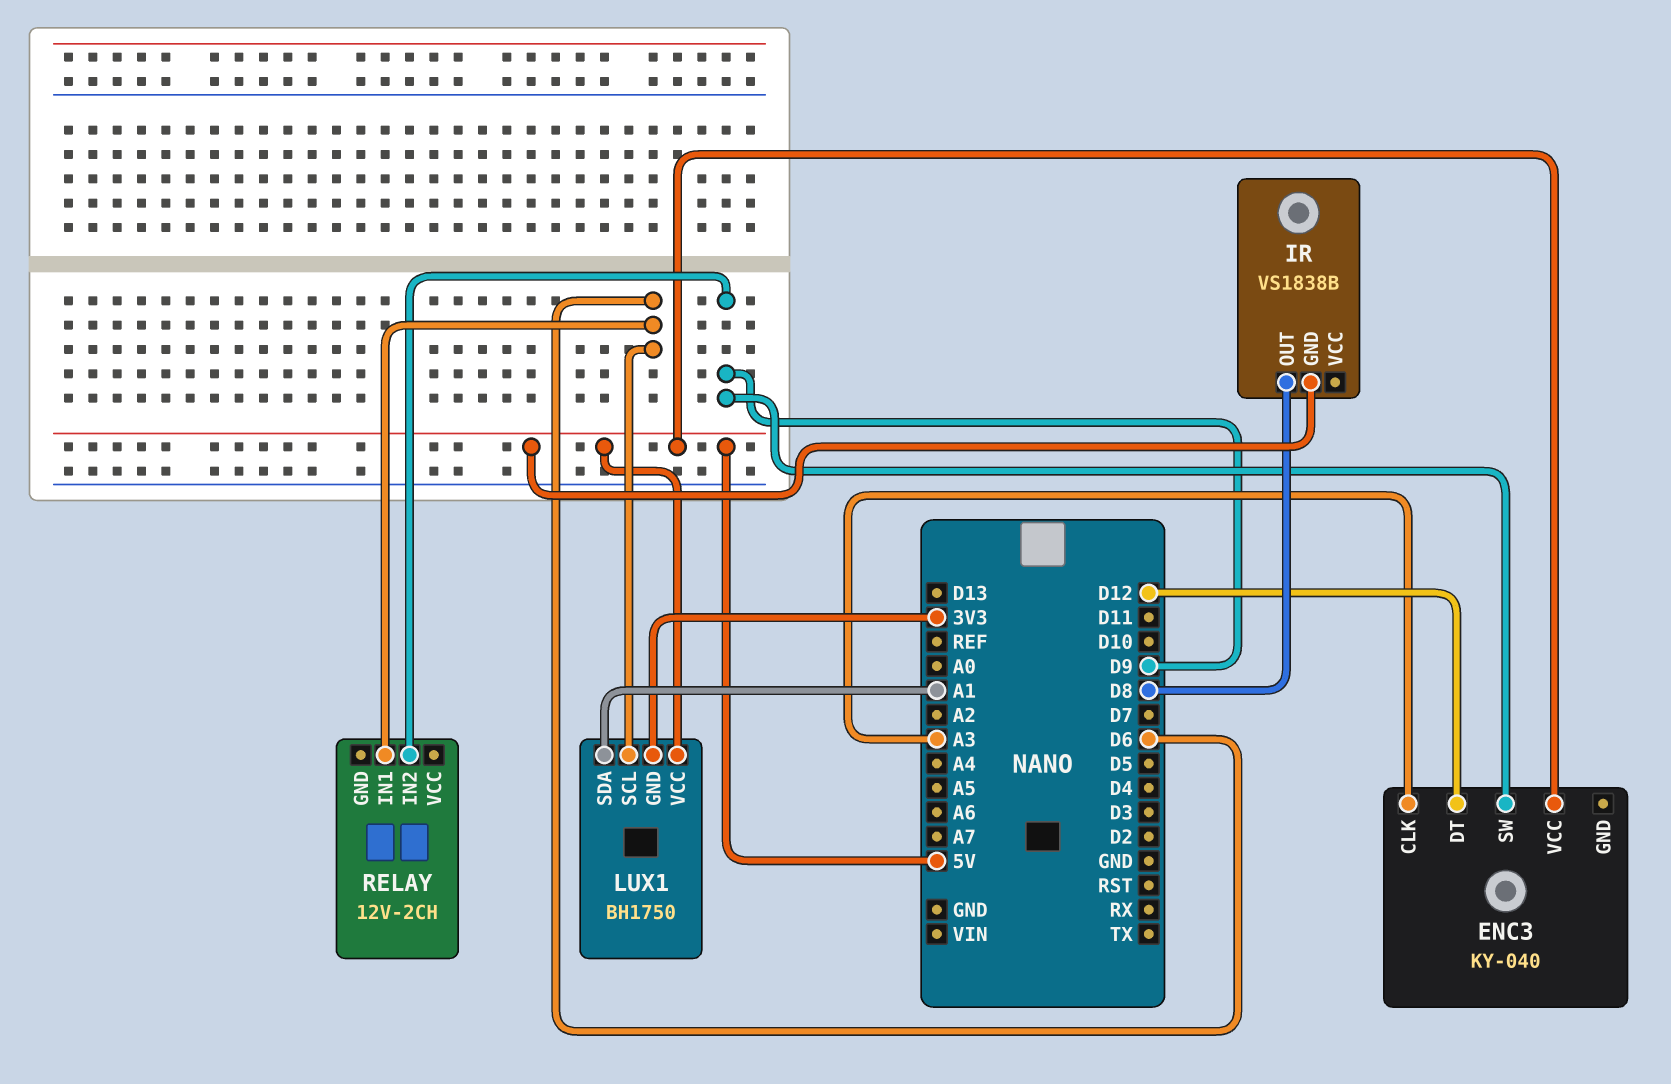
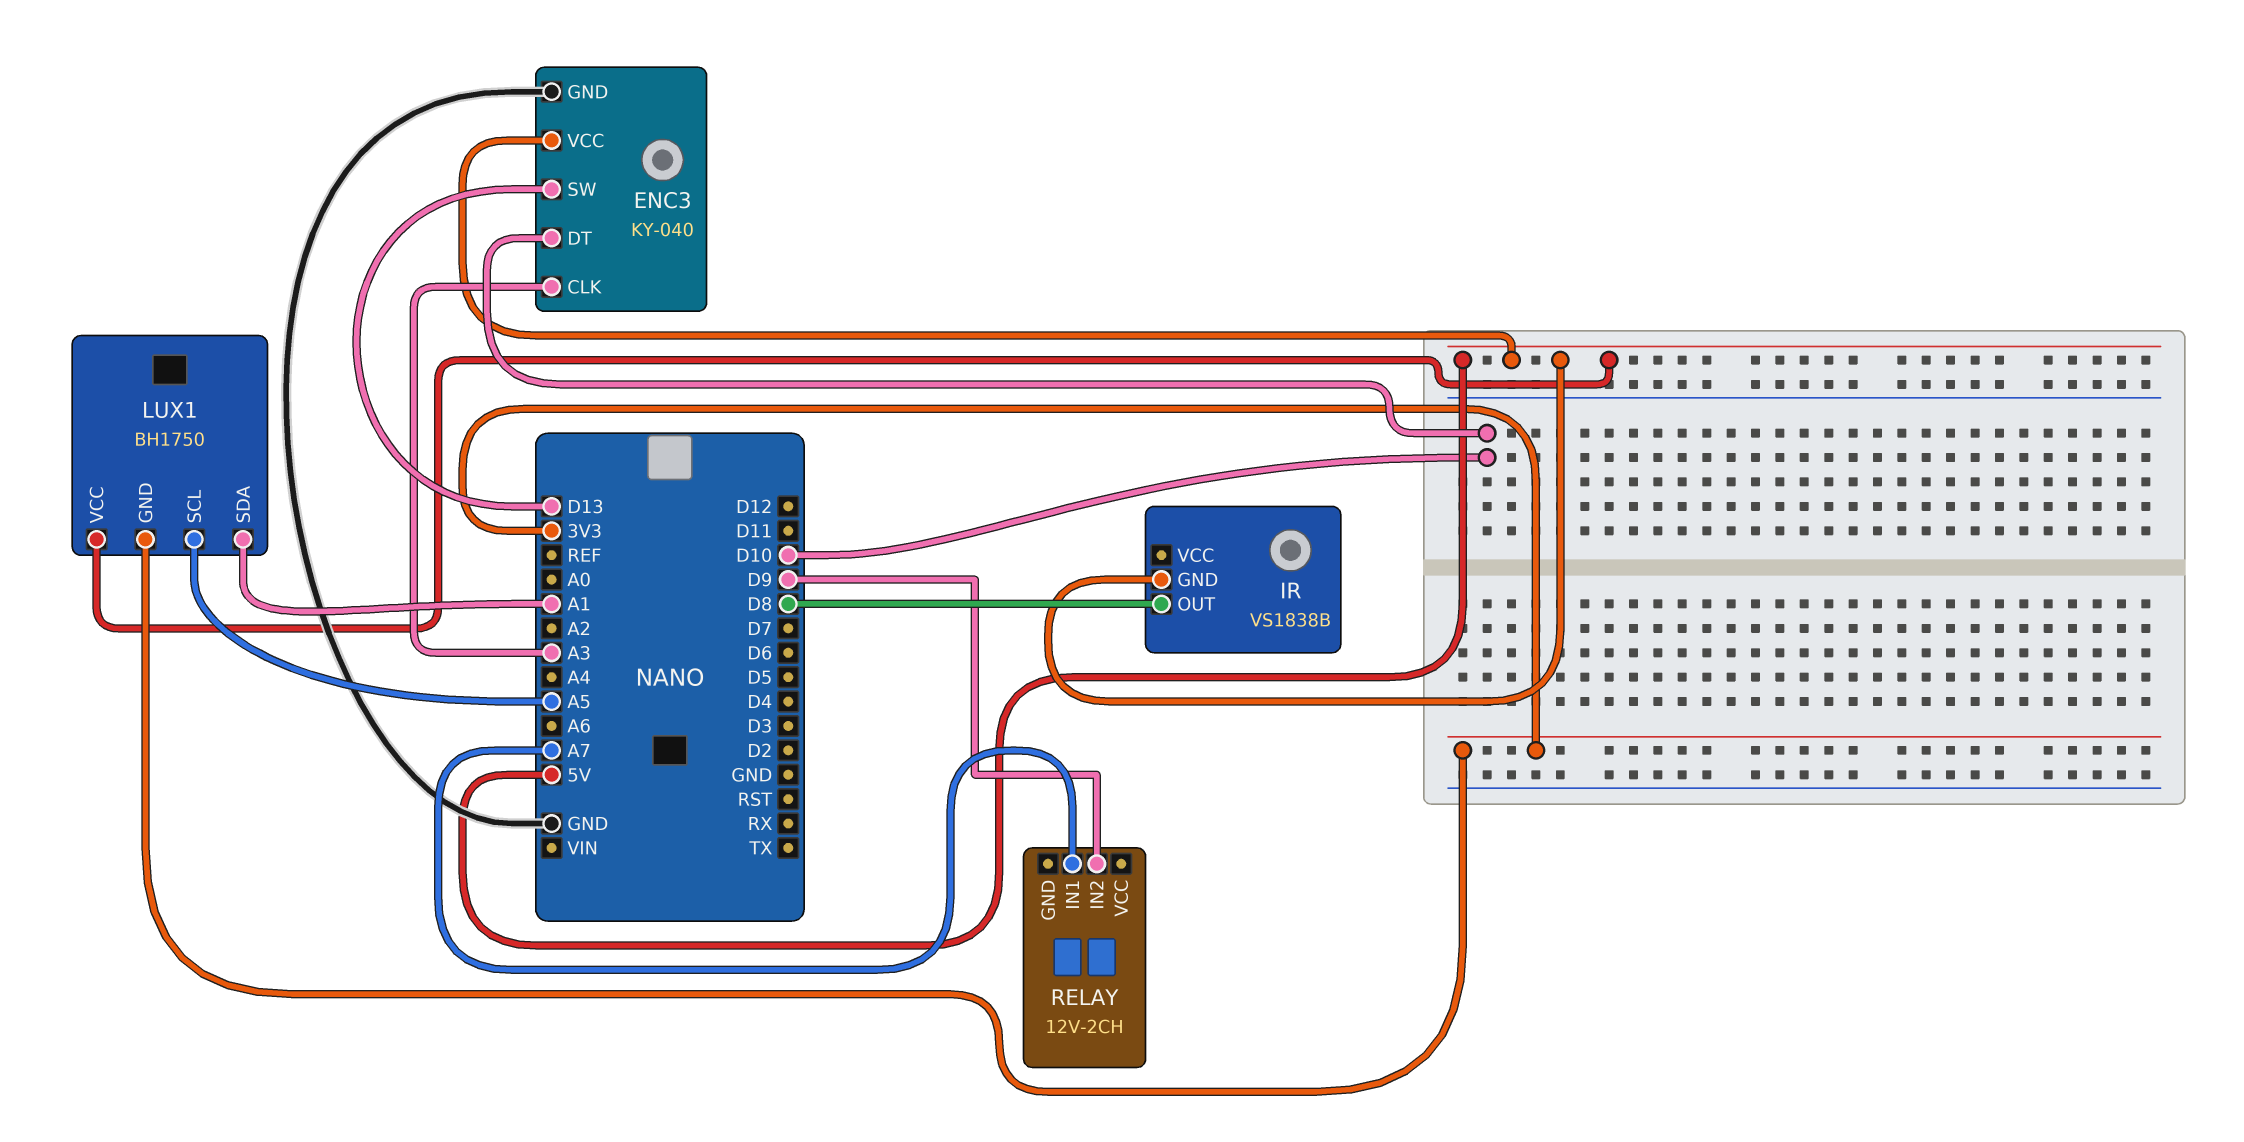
ENC3 pin DT: D12 -> D10
ENC3 pin GND: none -> GND
ENC3 pin SW: D9 -> D13
LUX1 pin SCL: D6 -> A5
RELAY pin IN1: D6 -> A7

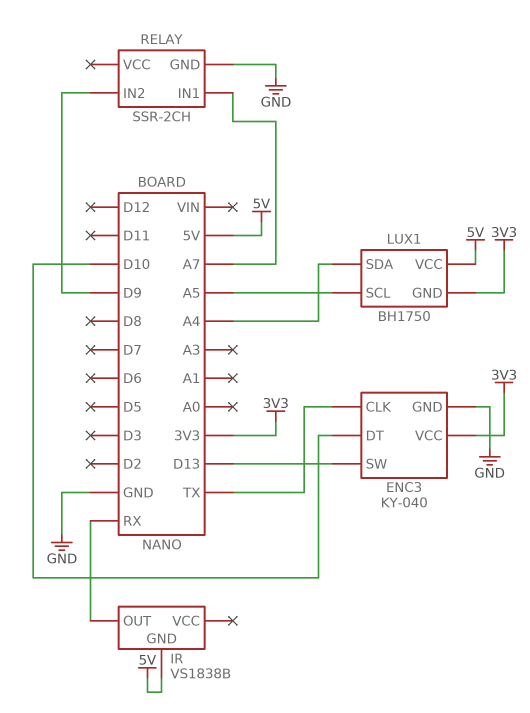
ENC3 pin CLK: A3 -> TX
ENC3 pin VCC: 5V -> 3V3
IR pin OUT: D8 -> RX
LUX1 pin SDA: A1 -> A4
RELAY: 12V-2CH -> SSR-2CH
RELAY pin GND: none -> GND

